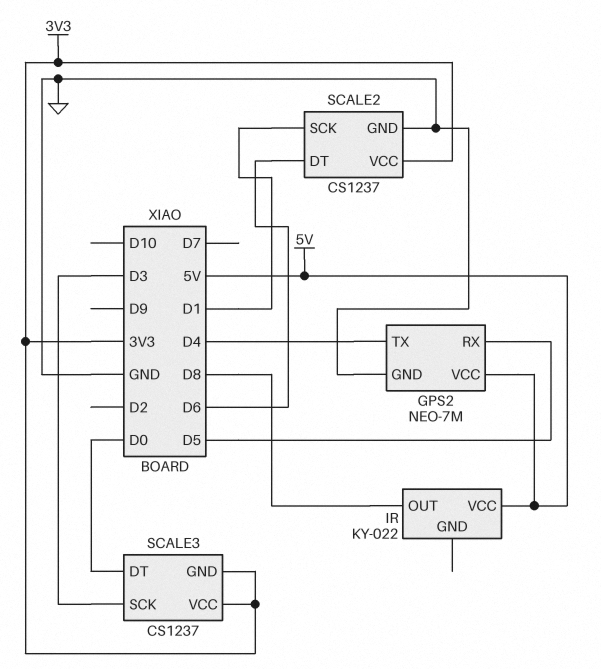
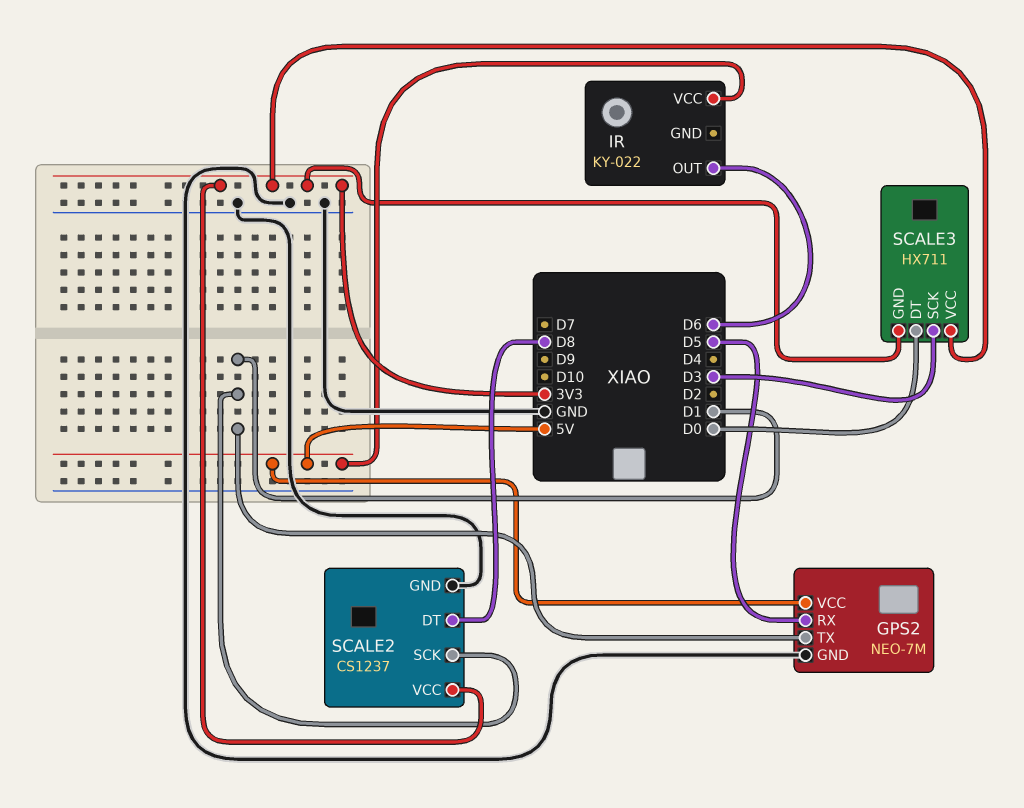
GPS2 pin TX: D4 -> D1
IR pin OUT: D8 -> D6
SCALE2 pin DT: D6 -> D8
SCALE3: CS1237 -> HX711

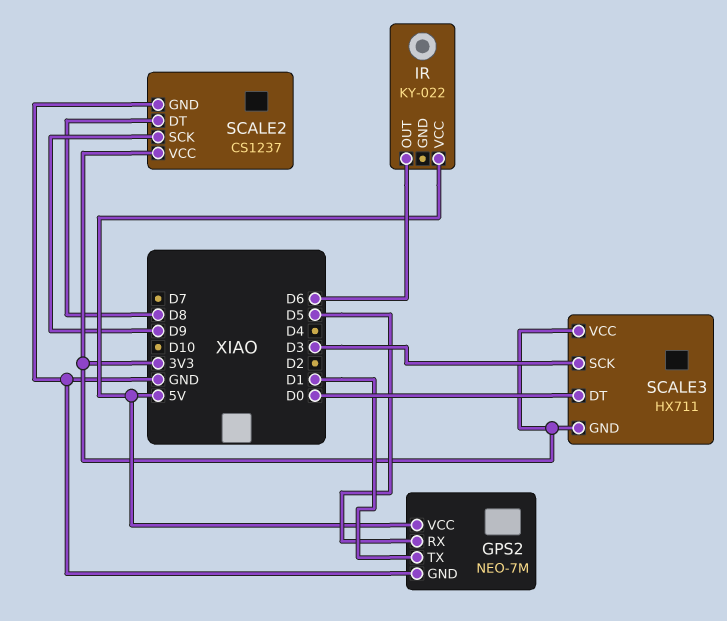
SCALE2 pin SCK: D1 -> D9

